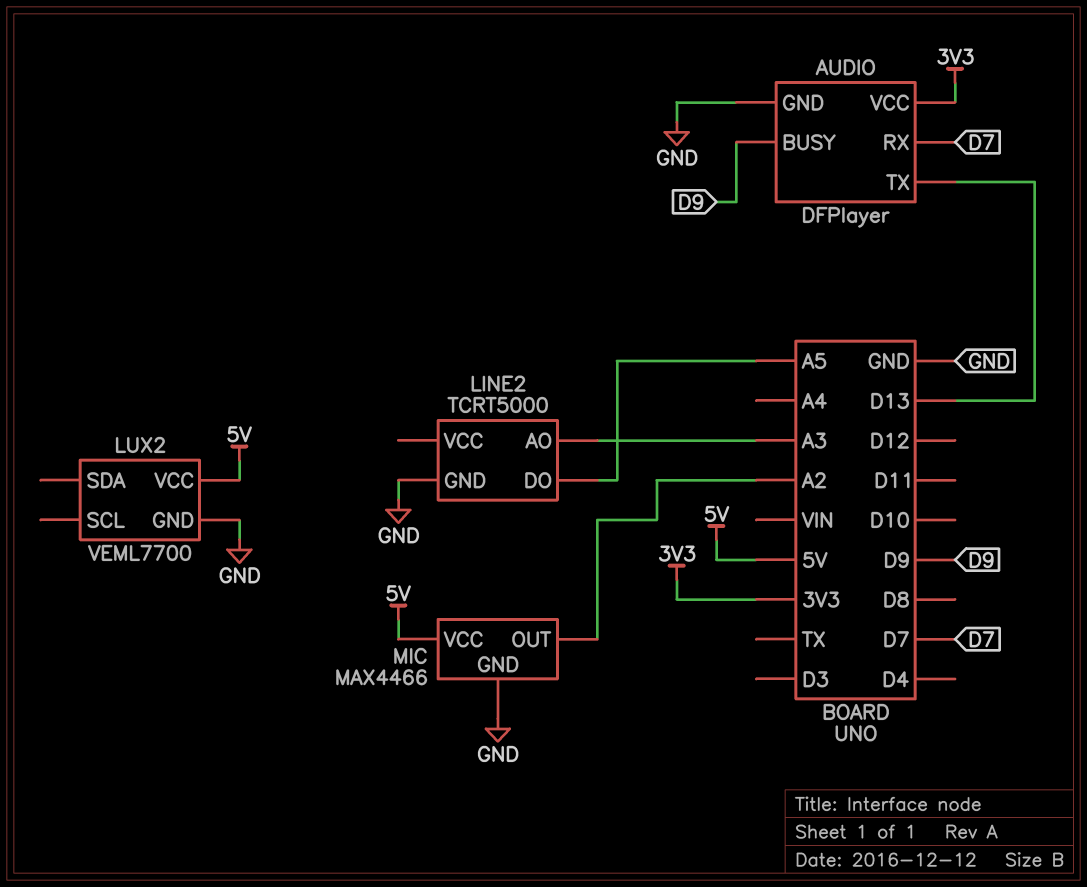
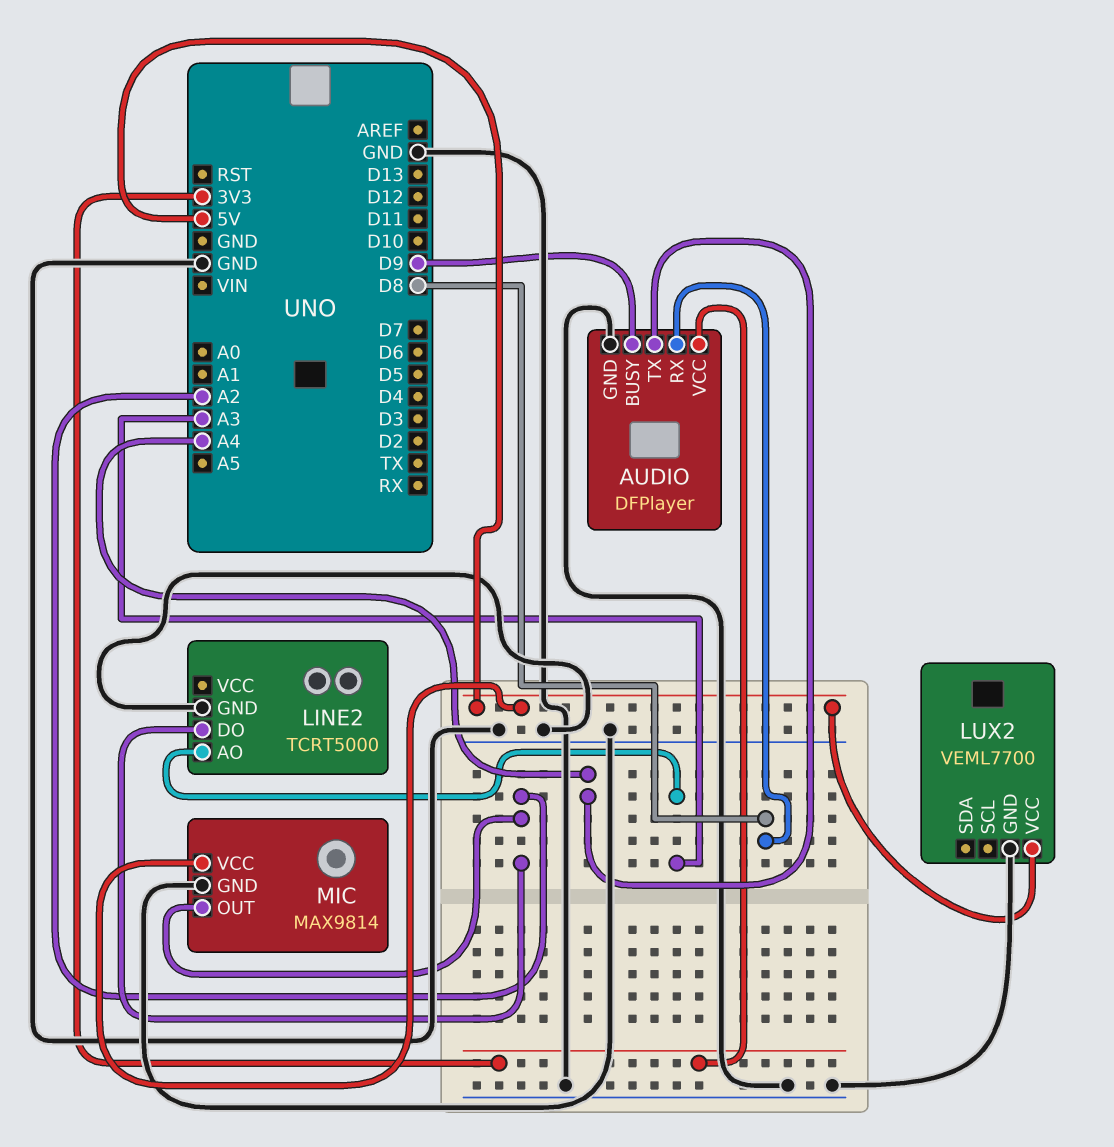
AUDIO pin RX: D7 -> D8
AUDIO pin TX: D13 -> A4
LINE2 pin DO: A5 -> A2
MIC: MAX4466 -> MAX9814

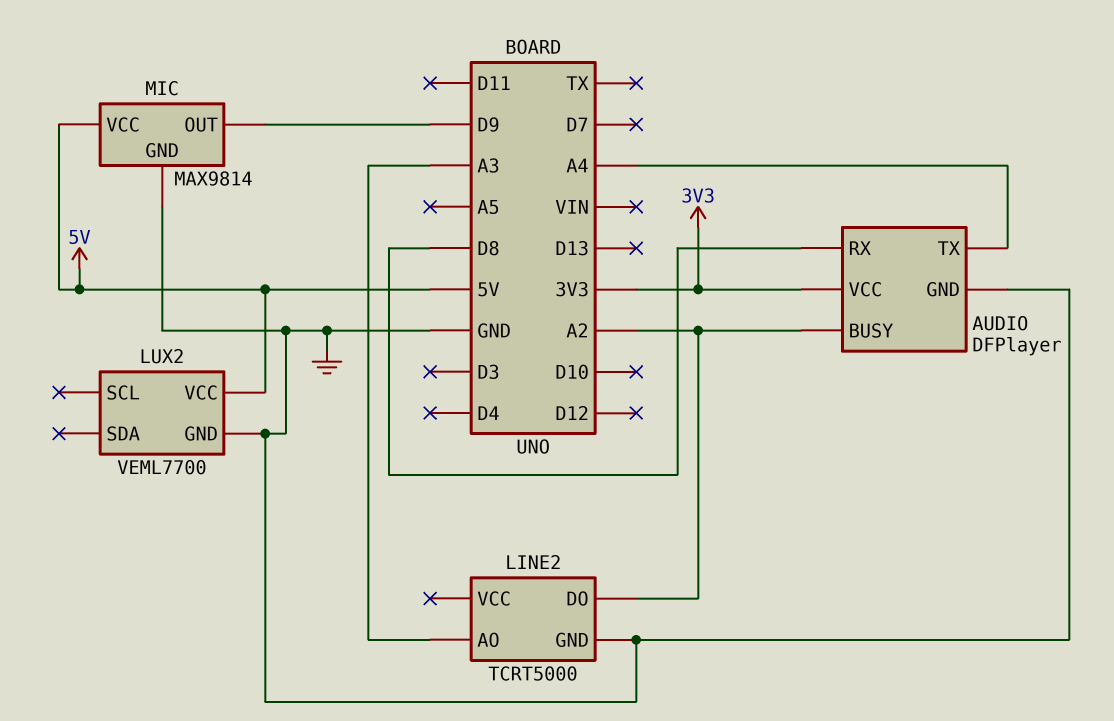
AUDIO pin BUSY: D9 -> A2
MIC pin OUT: A2 -> D9

